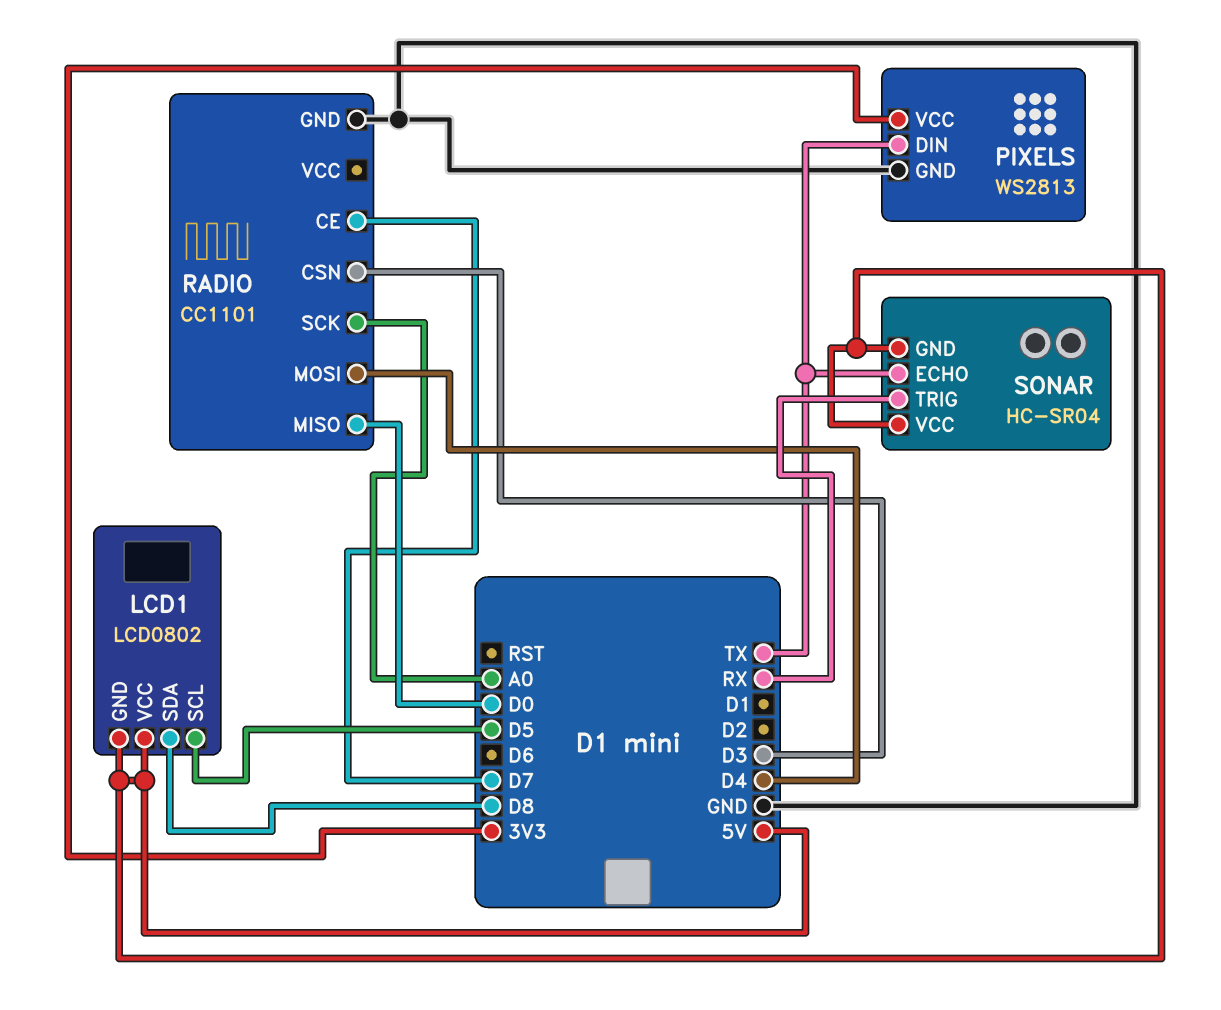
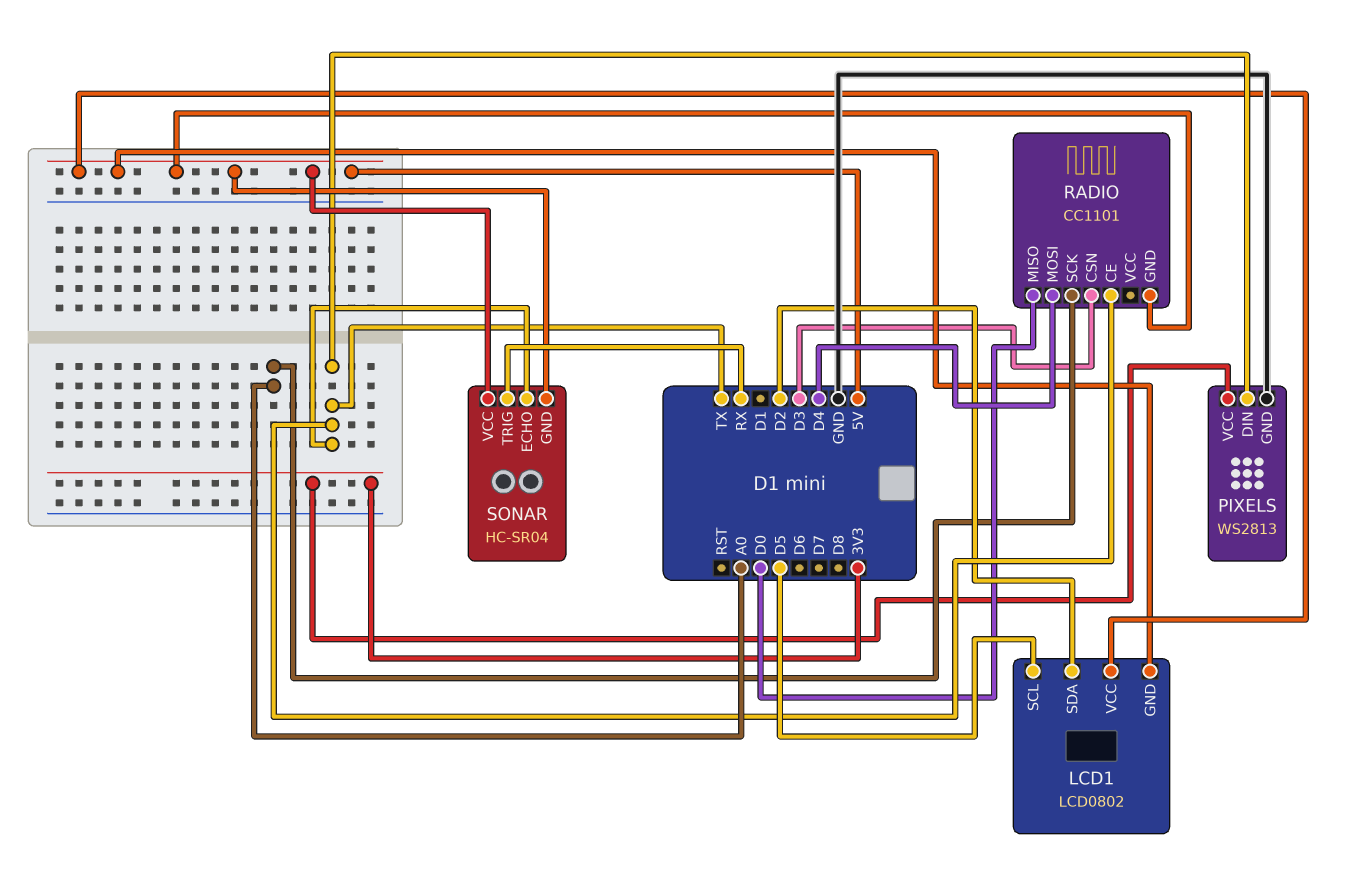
LCD1 pin SDA: D8 -> D2
RADIO pin CE: D7 -> TX
RADIO pin GND: GND -> 5V

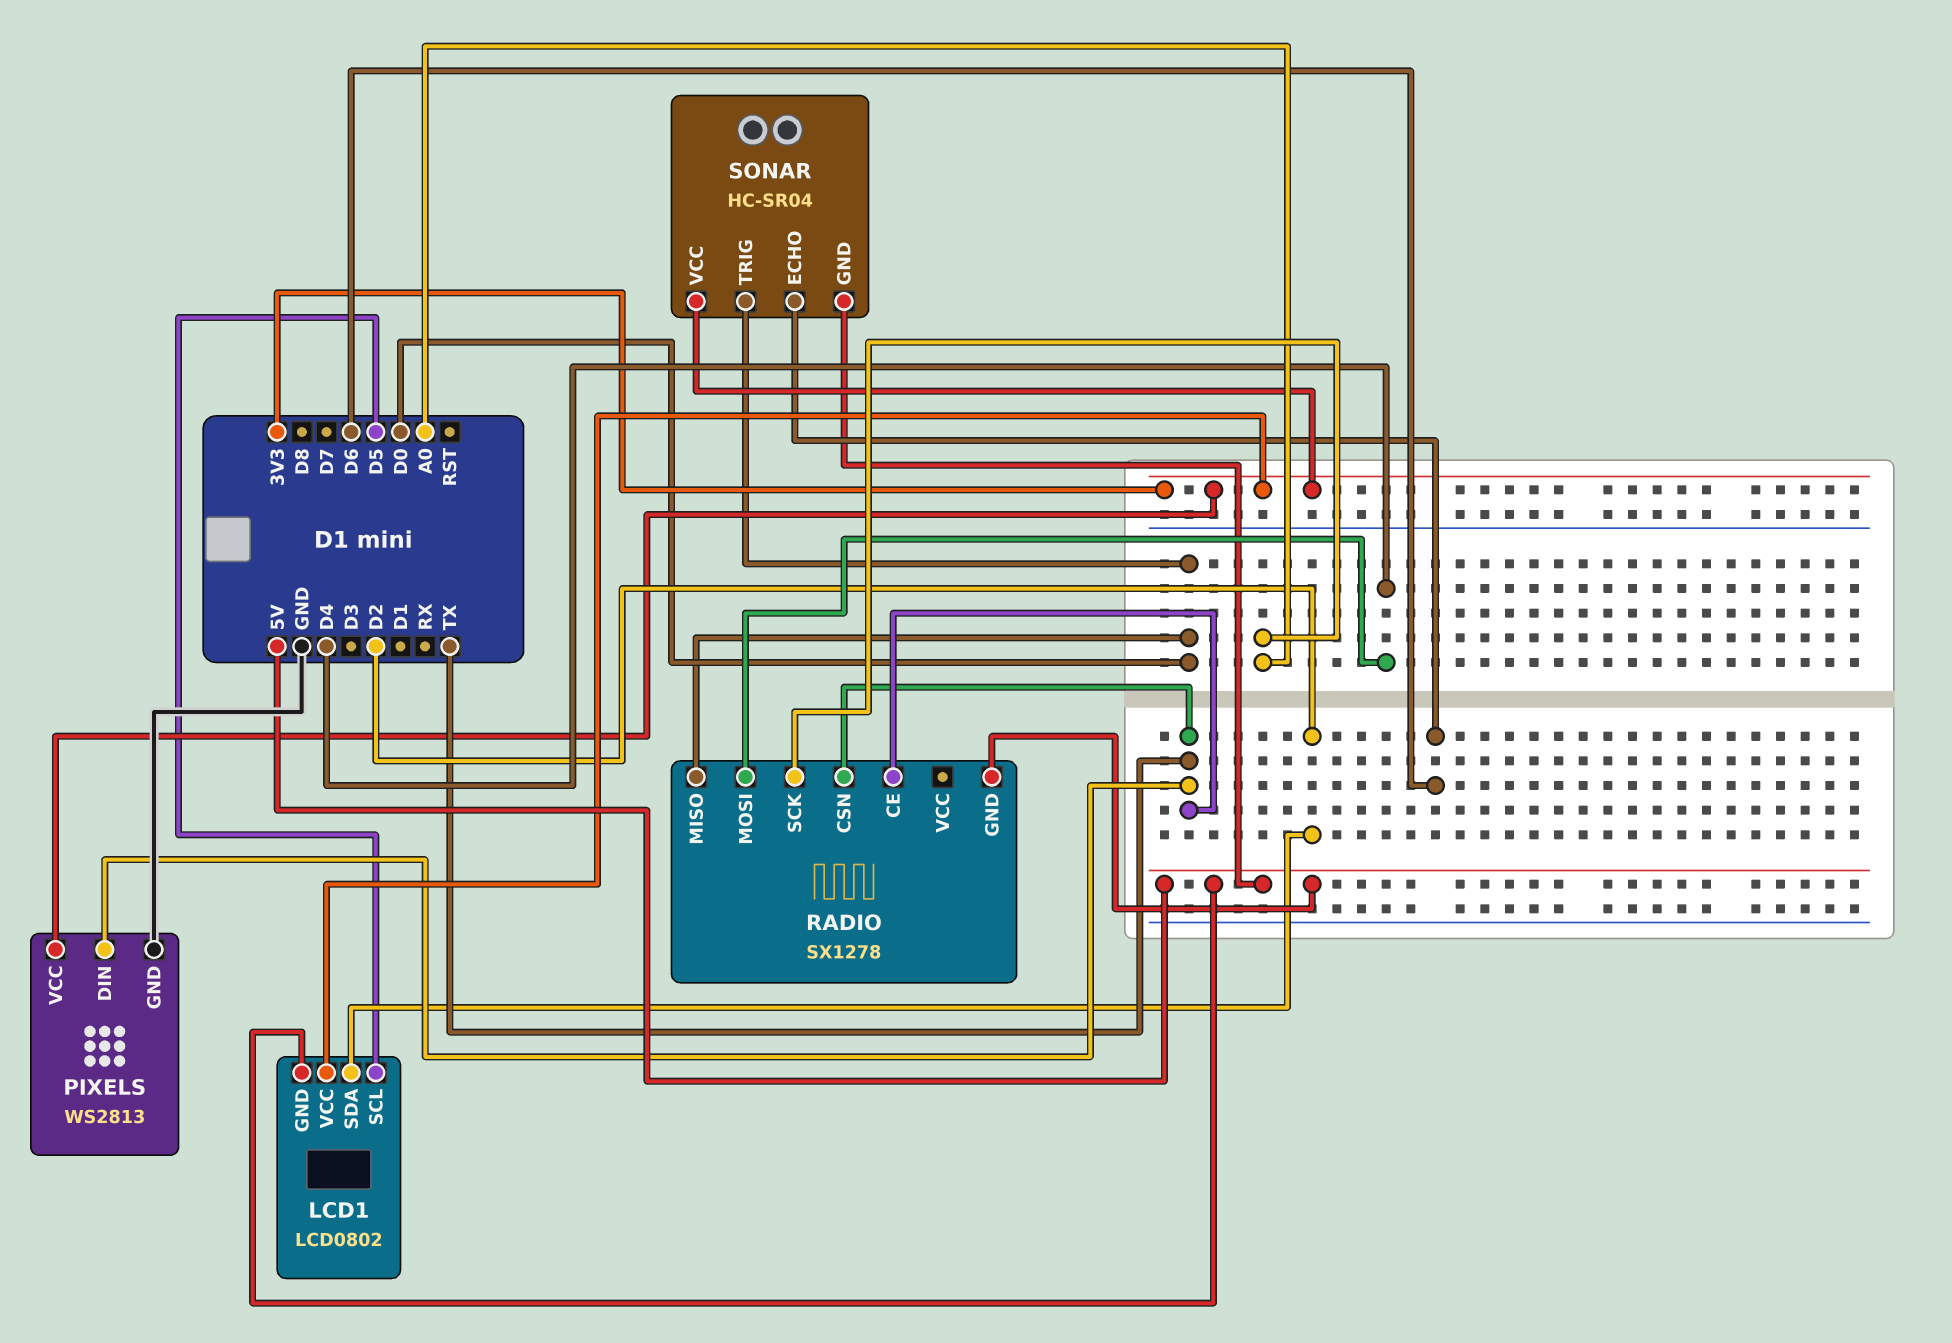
LCD1 pin VCC: 5V -> 3V3
RADIO: CC1101 -> SX1278
RADIO pin CSN: D3 -> TX
SONAR pin ECHO: TX -> D6
SONAR pin TRIG: RX -> D0
SONAR pin VCC: 5V -> 3V3

